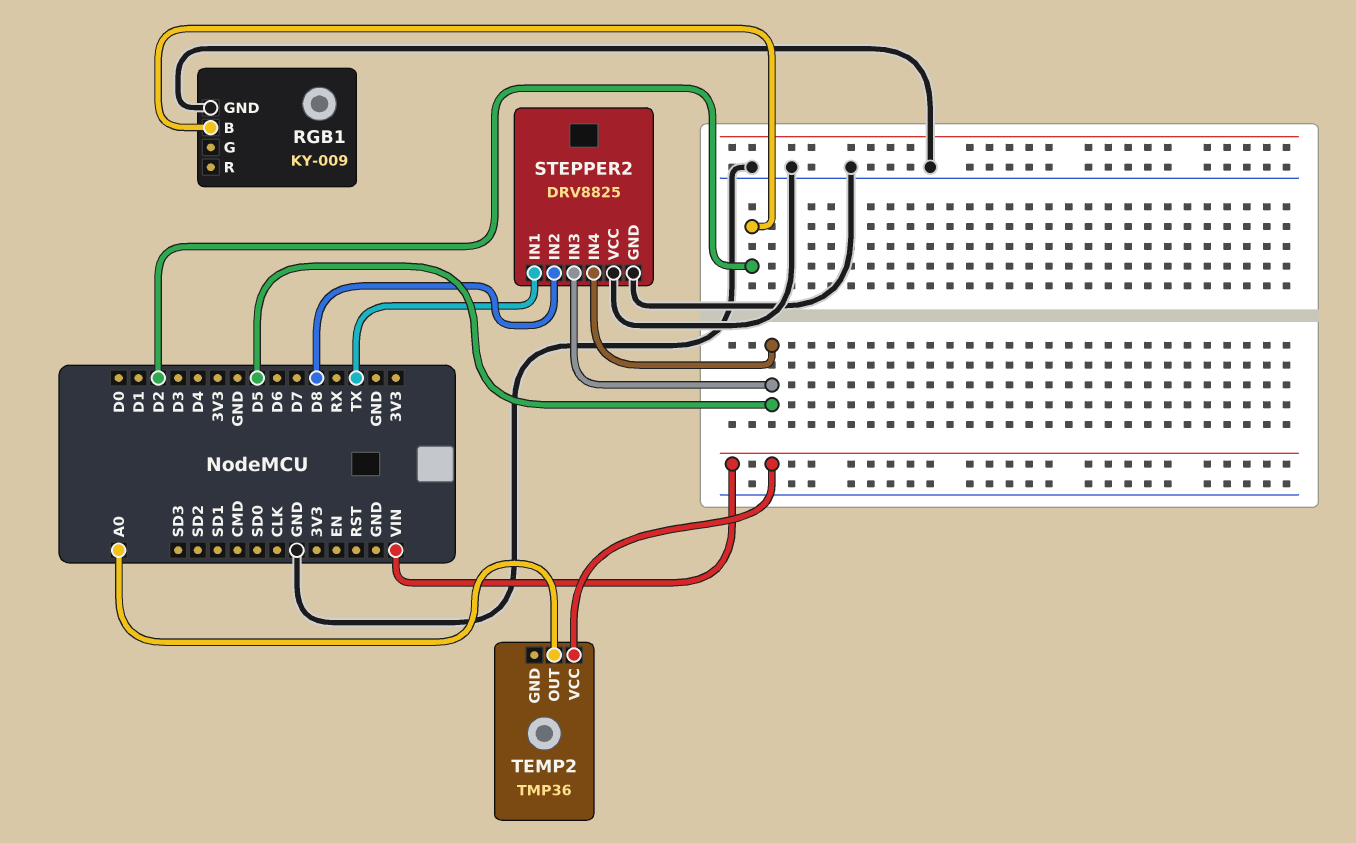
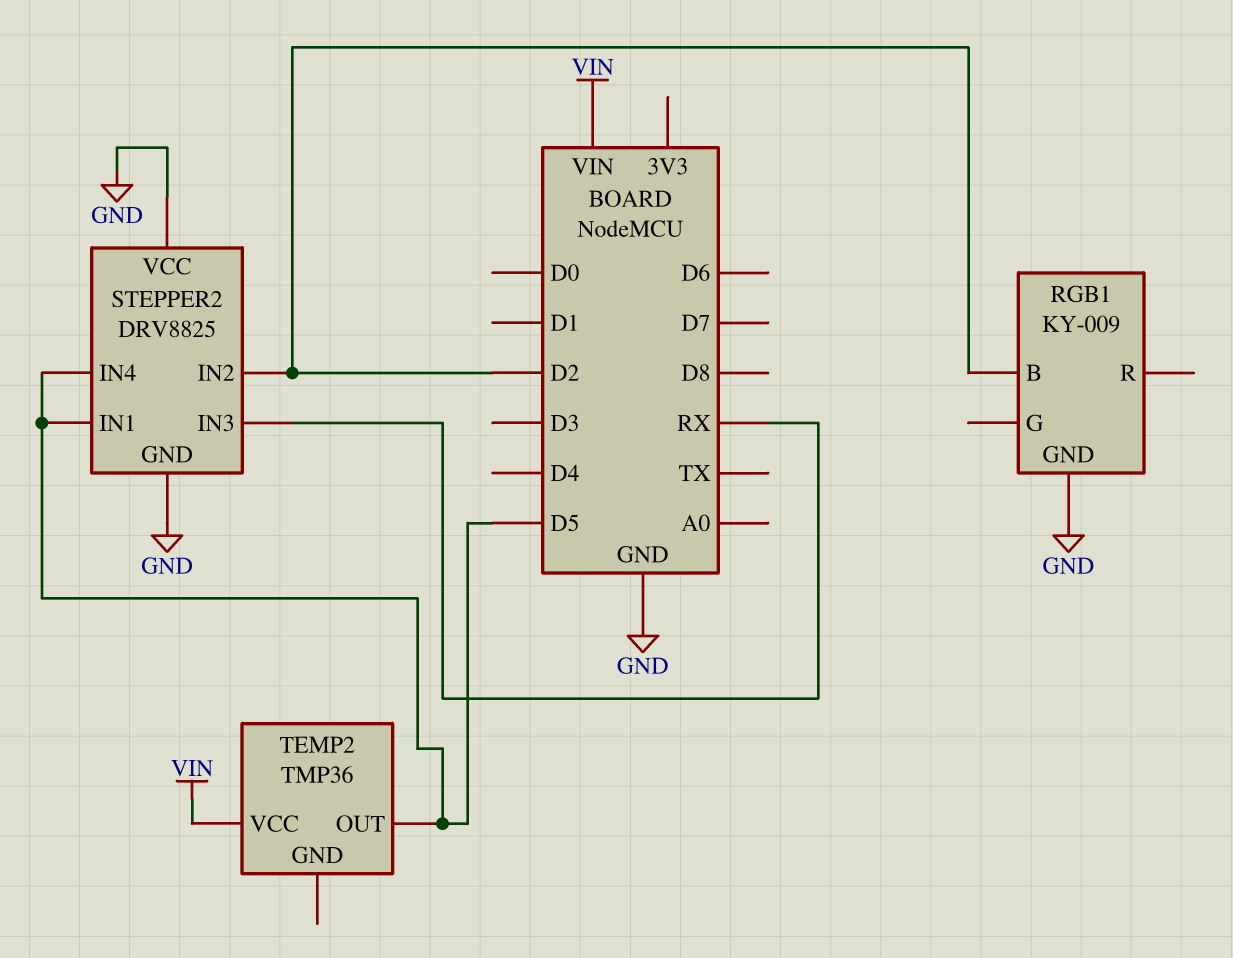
STEPPER2 pin IN1: TX -> D5
STEPPER2 pin IN2: D8 -> D2
STEPPER2 pin IN3: D5 -> RX
TEMP2 pin OUT: A0 -> D5

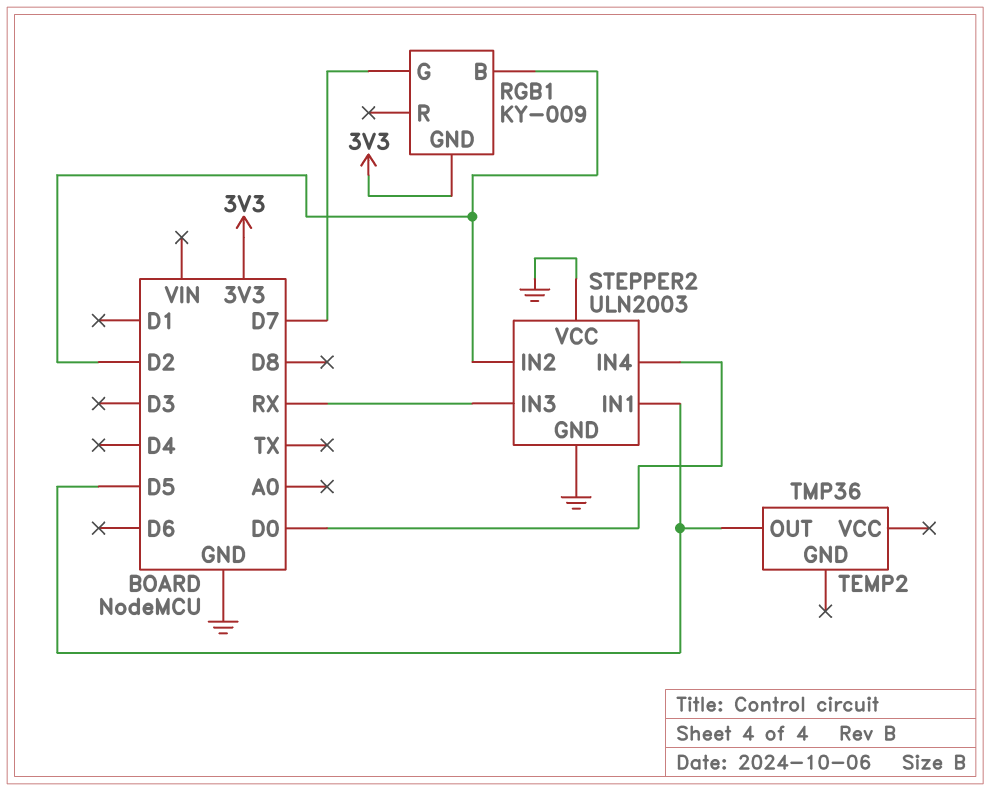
RGB1 pin G: none -> D7
RGB1 pin GND: GND -> 3V3
STEPPER2: DRV8825 -> ULN2003
STEPPER2 pin IN4: D5 -> D0
TEMP2 pin VCC: VIN -> none

